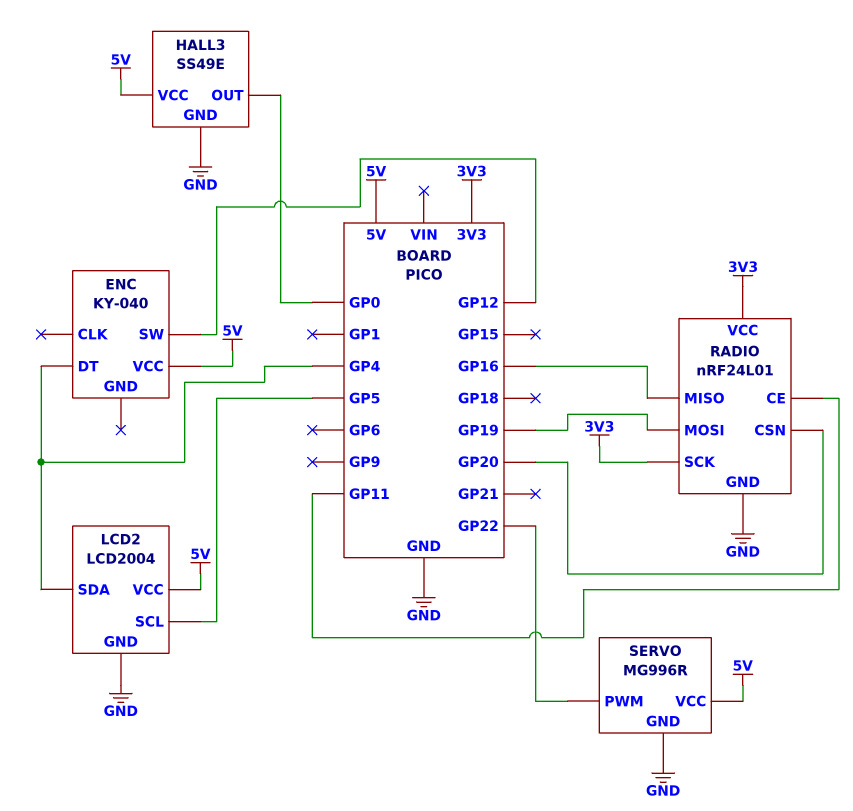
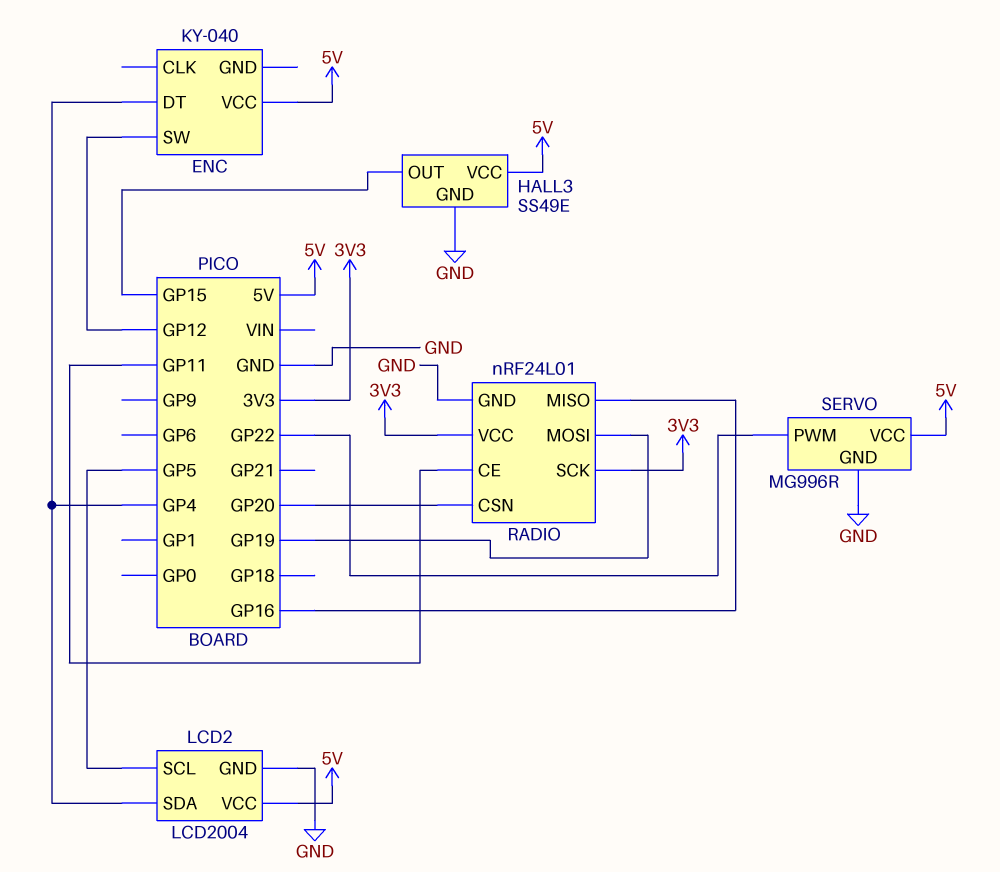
HALL3 pin OUT: GP0 -> GP15

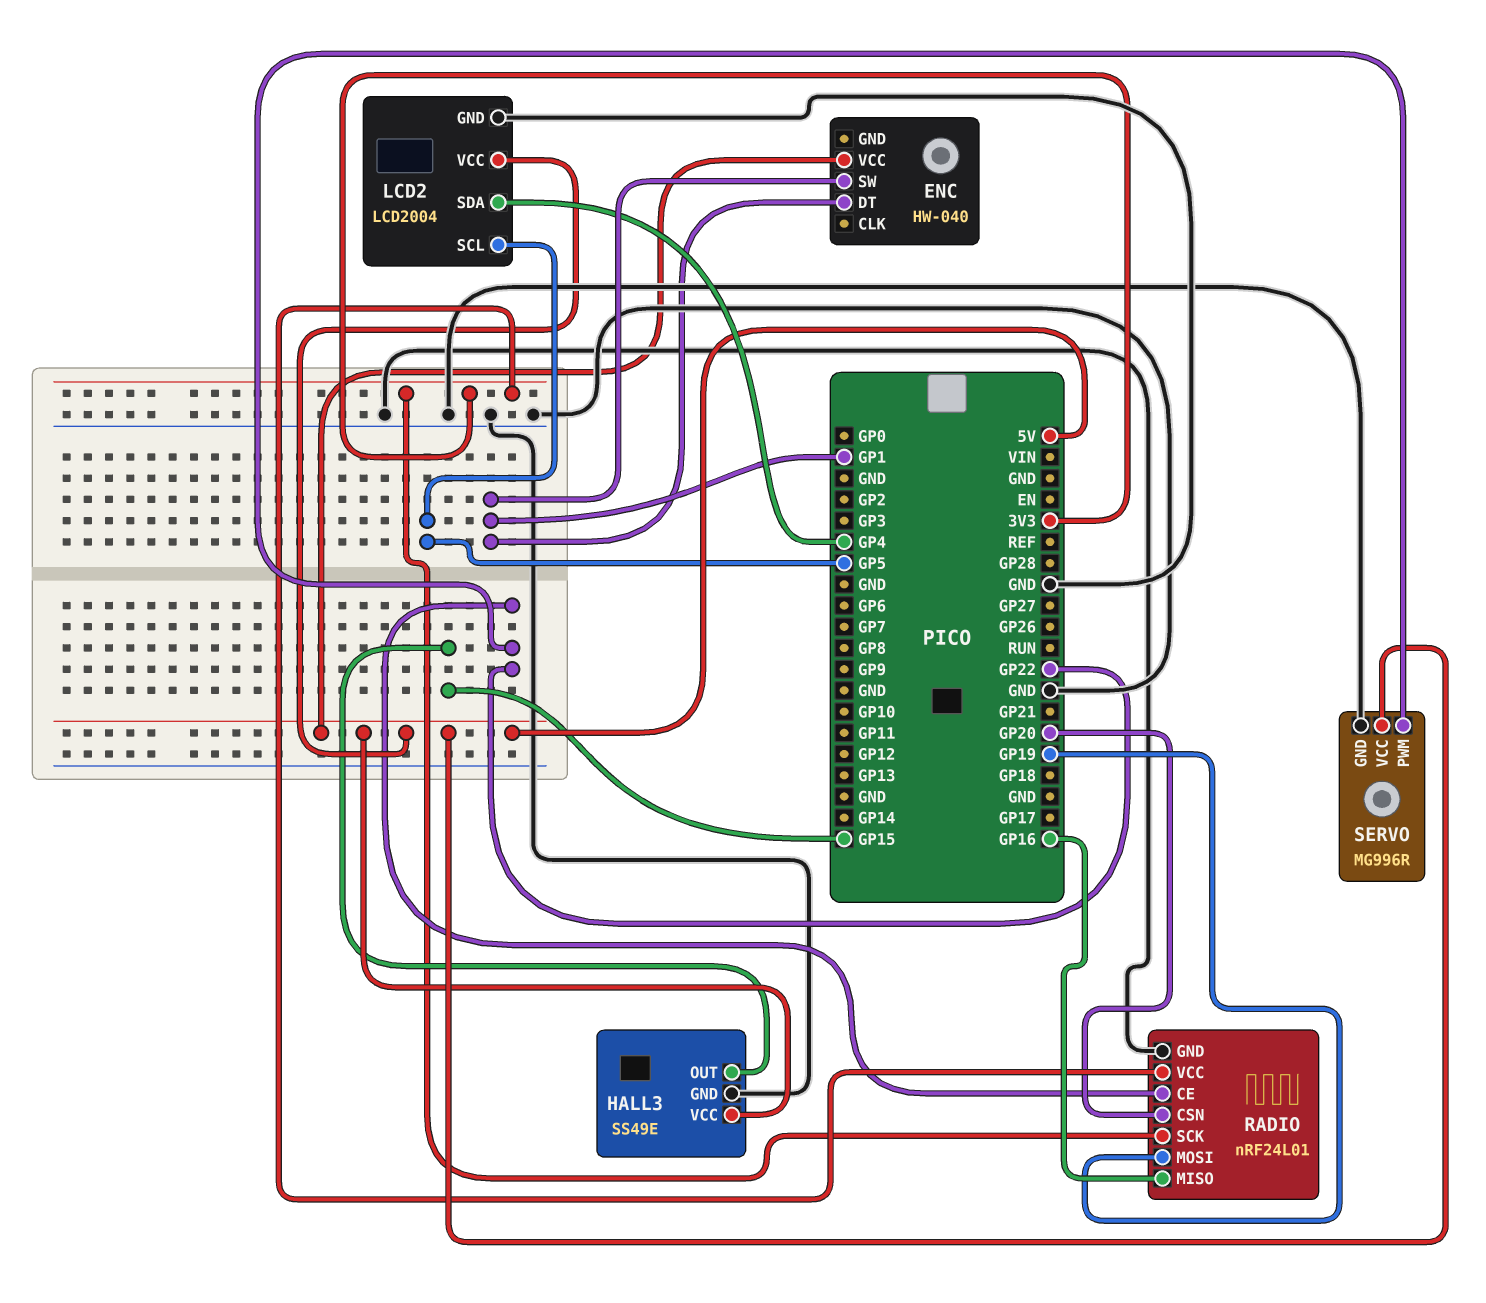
ENC: KY-040 -> HW-040
ENC pin DT: GP4 -> GP1
ENC pin SW: GP12 -> GP1
RADIO pin CE: GP11 -> GP22

